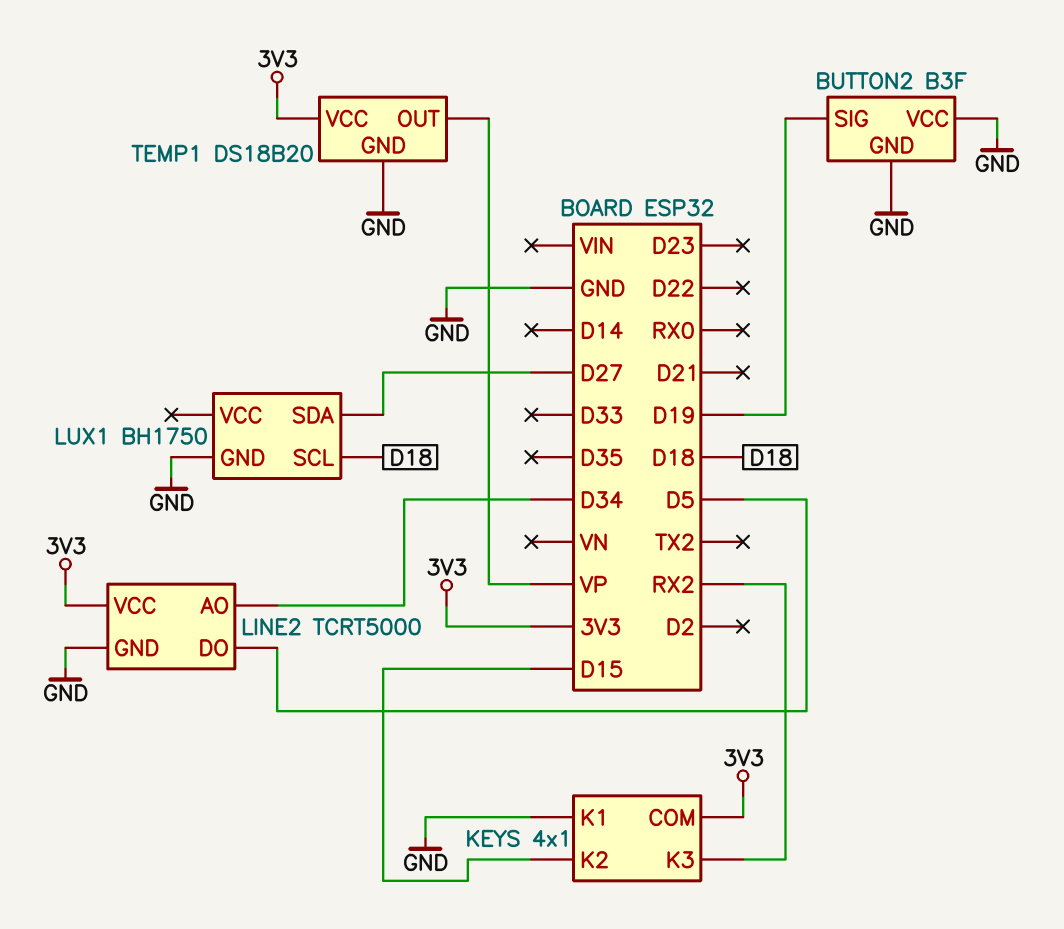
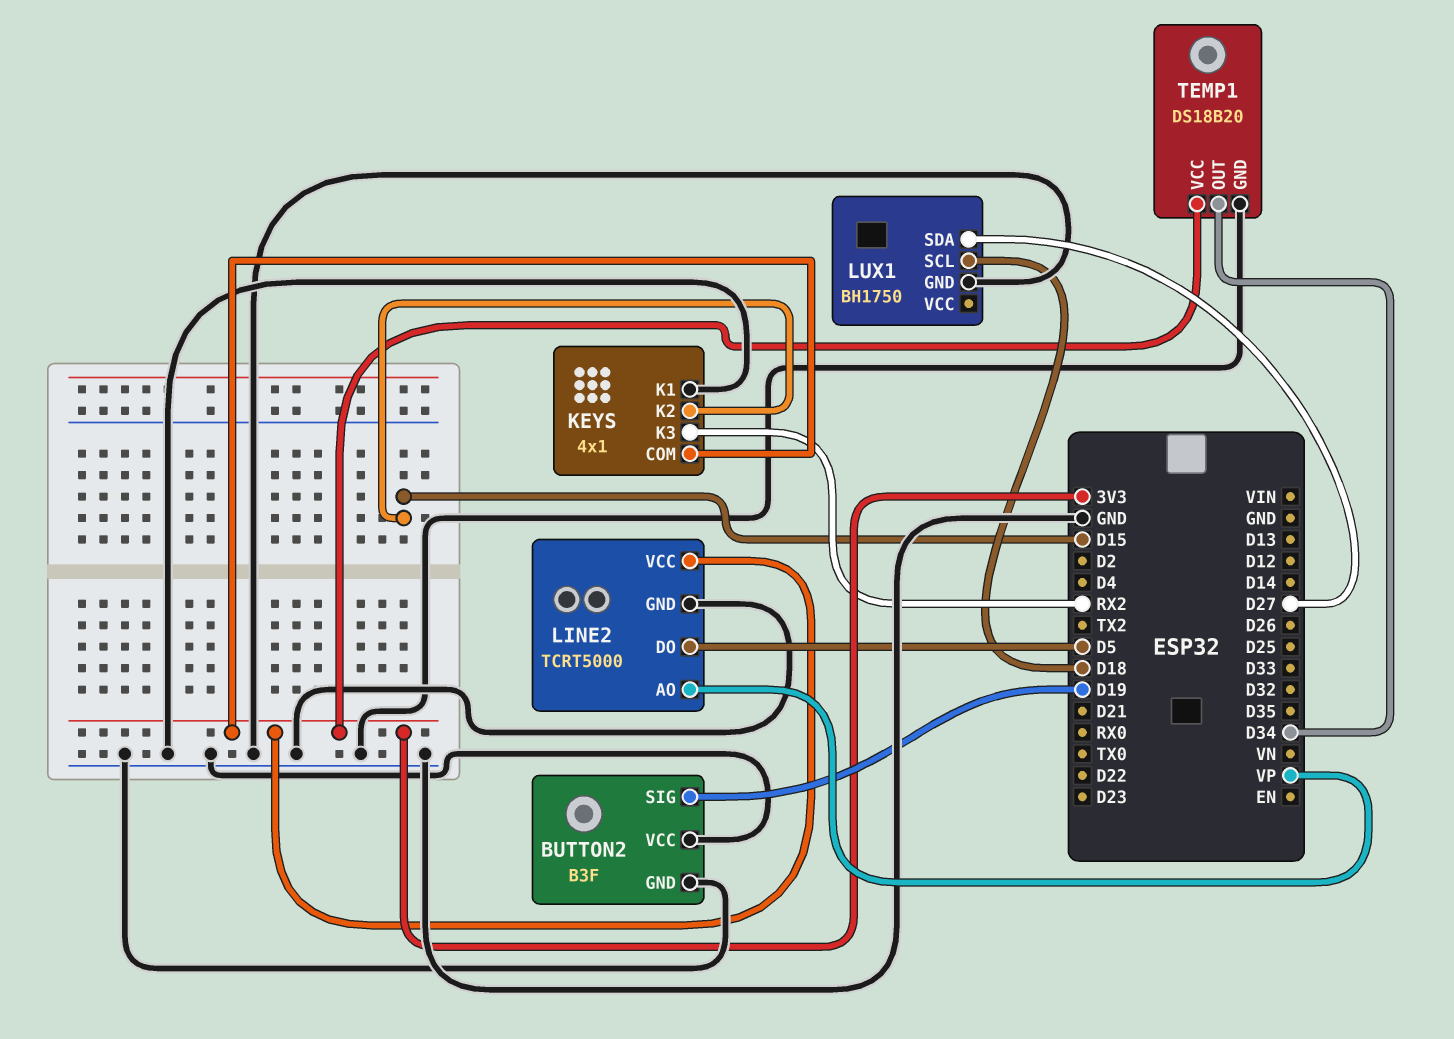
LINE2 pin AO: D34 -> VP
TEMP1 pin OUT: VP -> D34

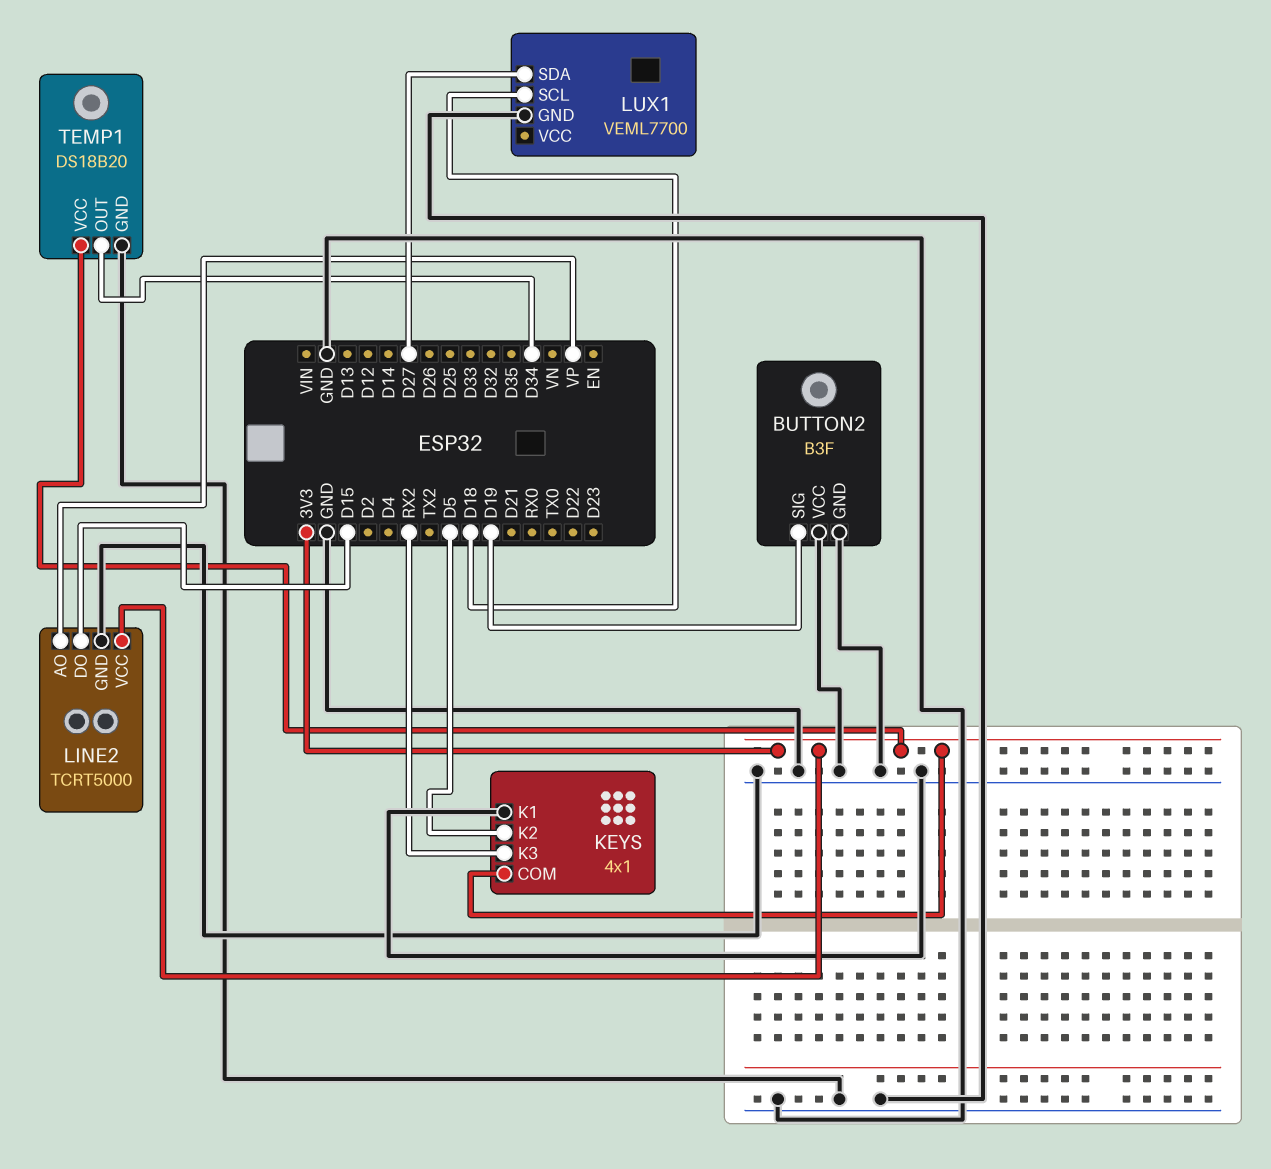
KEYS pin K2: D15 -> D5
LINE2 pin DO: D5 -> D15
LUX1: BH1750 -> VEML7700

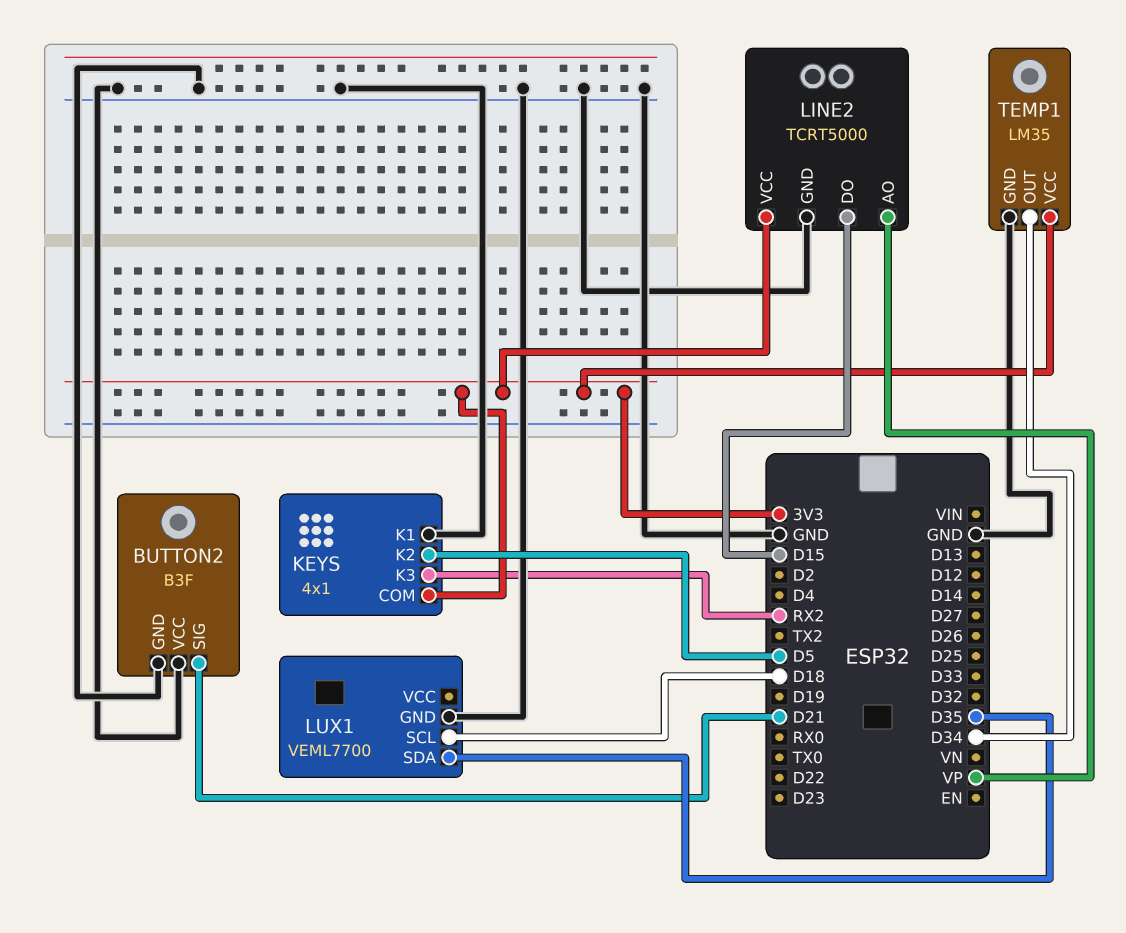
BUTTON2 pin SIG: D19 -> D21
LUX1 pin SDA: D27 -> D35
TEMP1: DS18B20 -> LM35

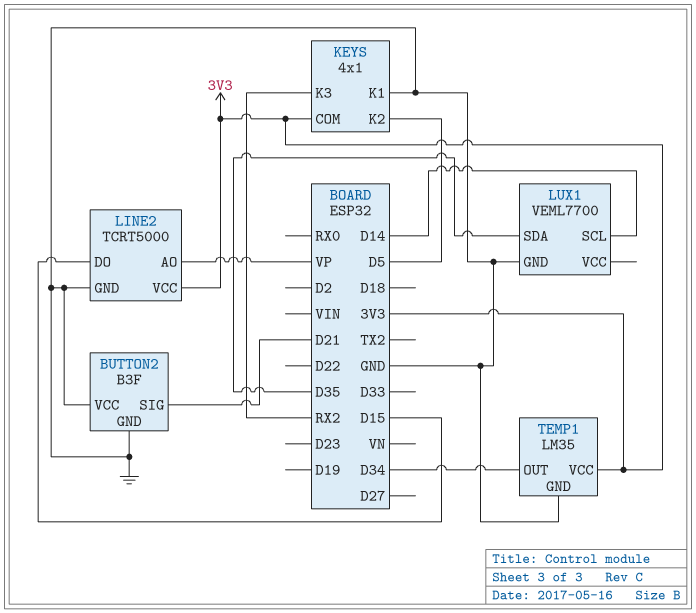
LUX1 pin SCL: D18 -> D14

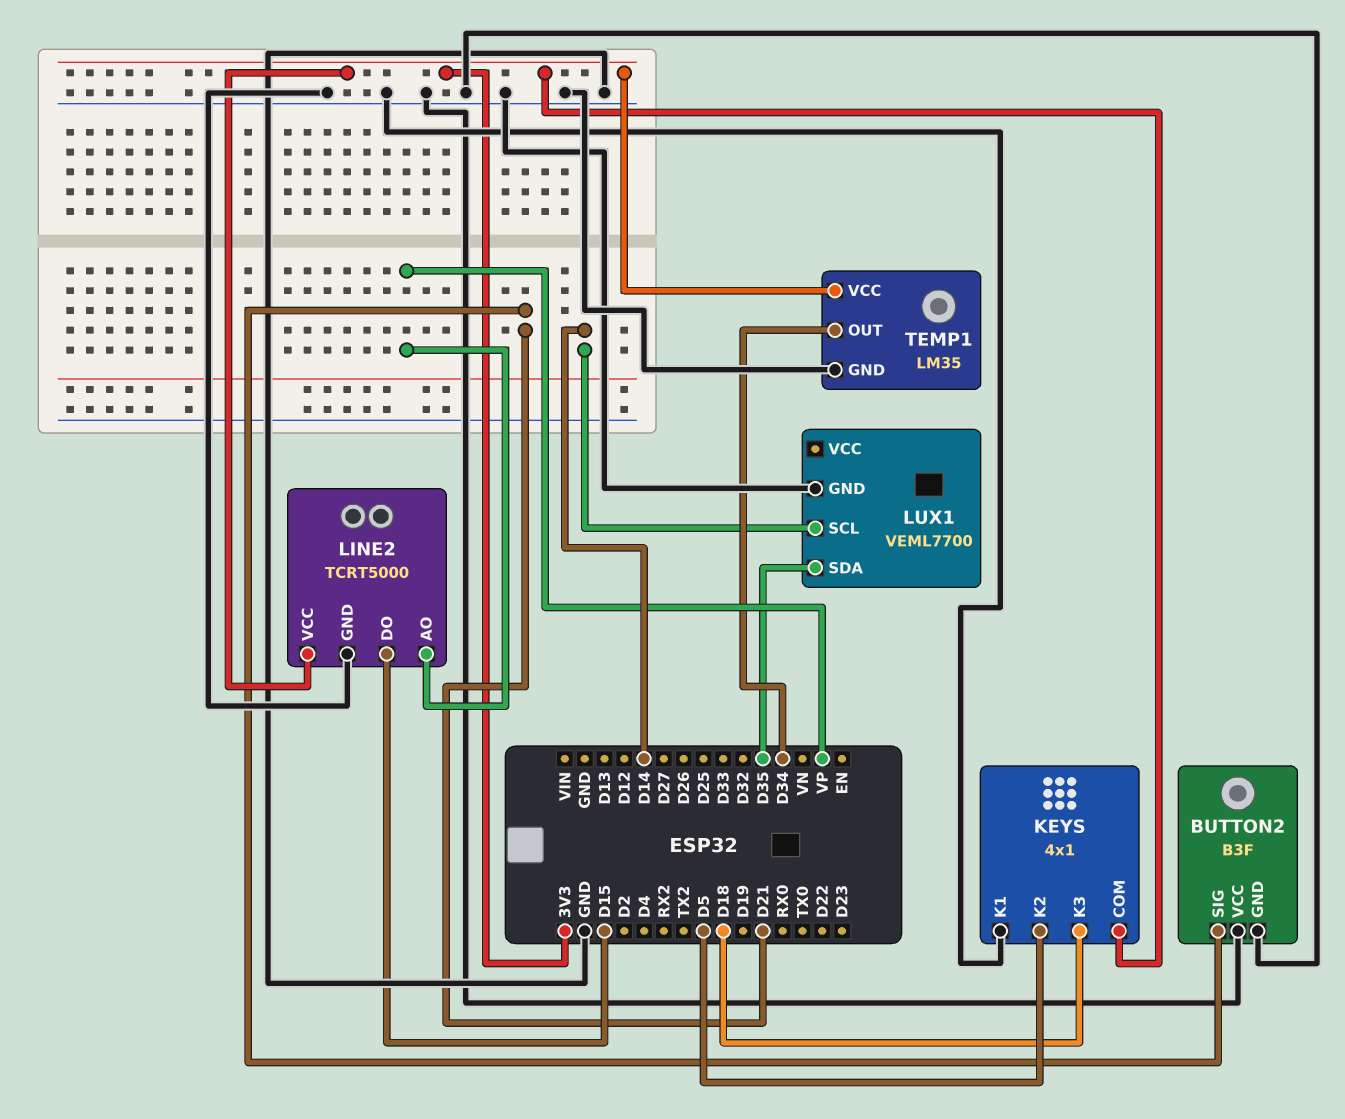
KEYS pin K3: RX2 -> D18

